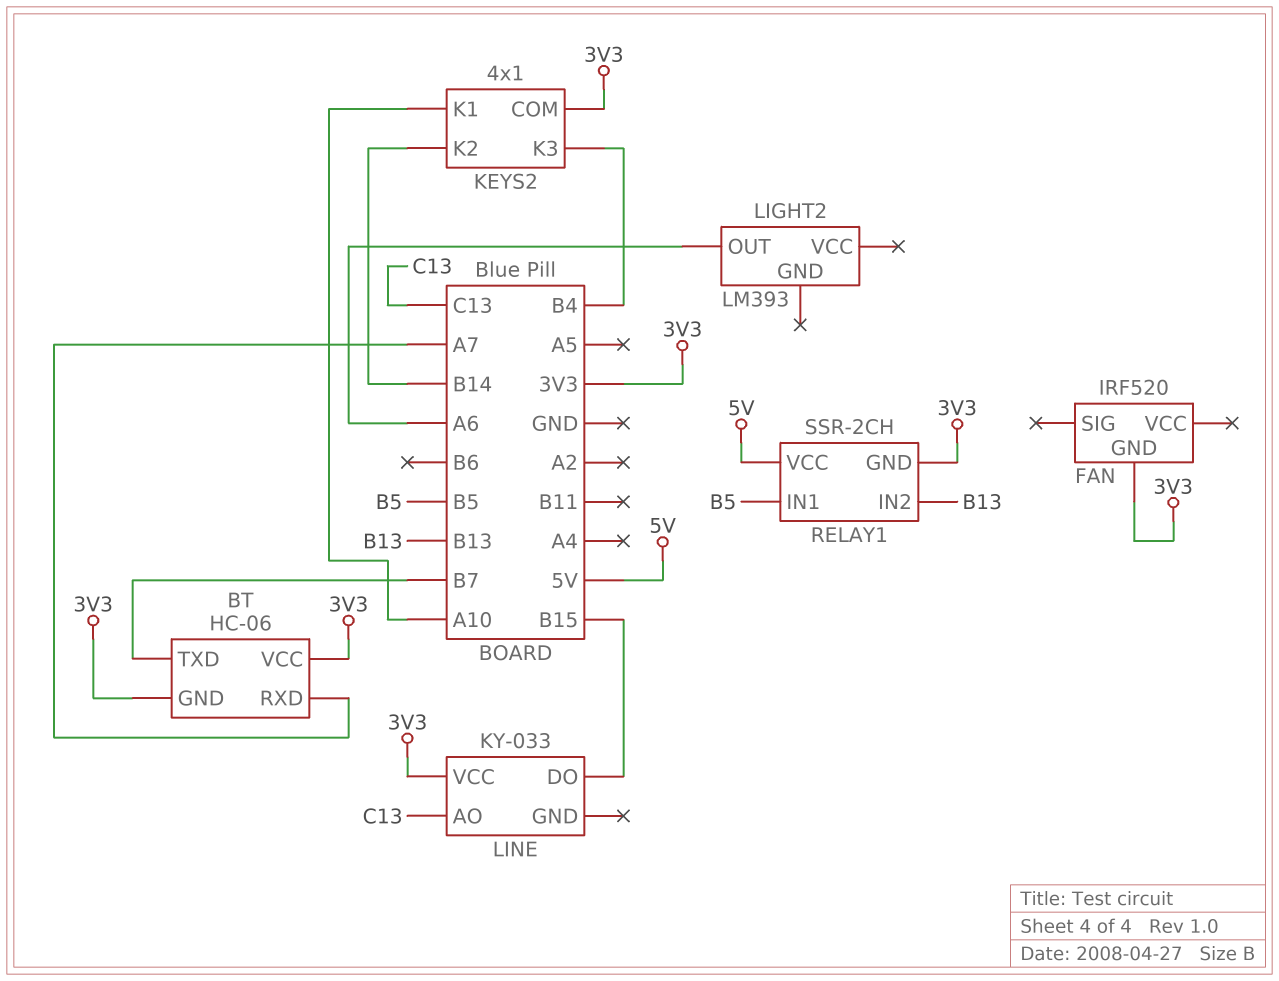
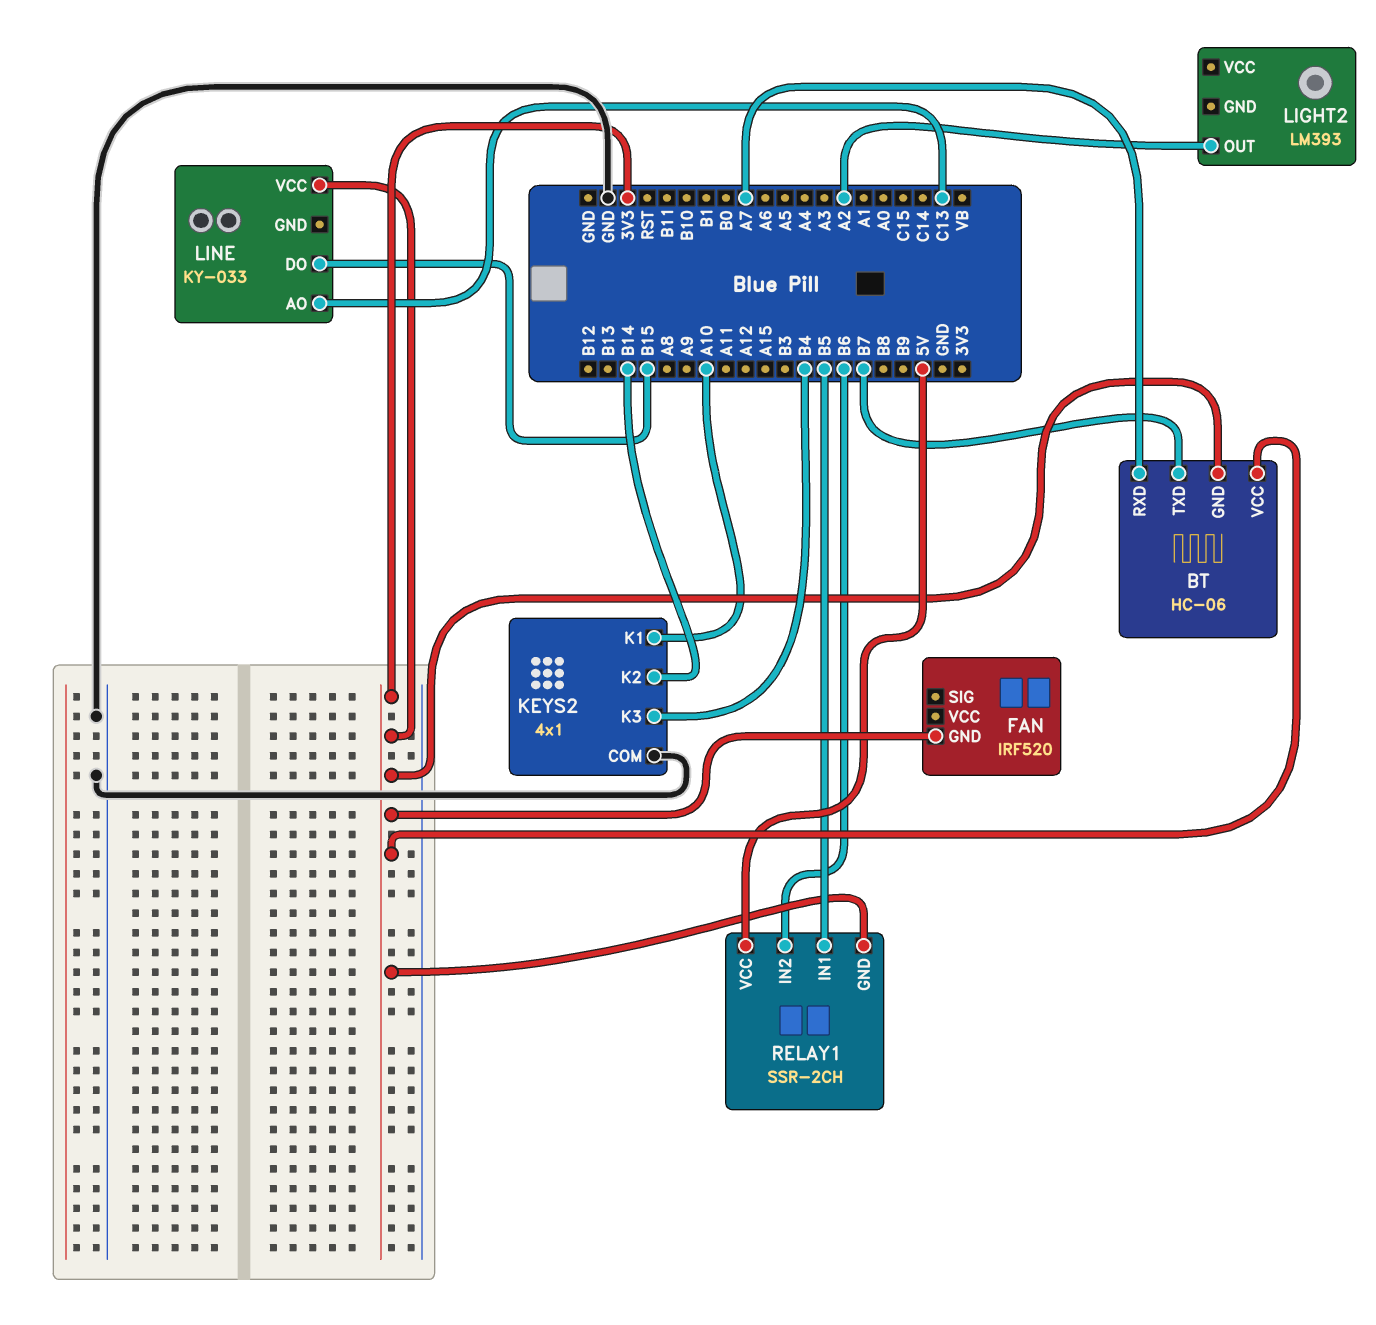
KEYS2 pin COM: 3V3 -> GND
LIGHT2 pin OUT: A6 -> A2
RELAY1 pin IN2: B13 -> B6

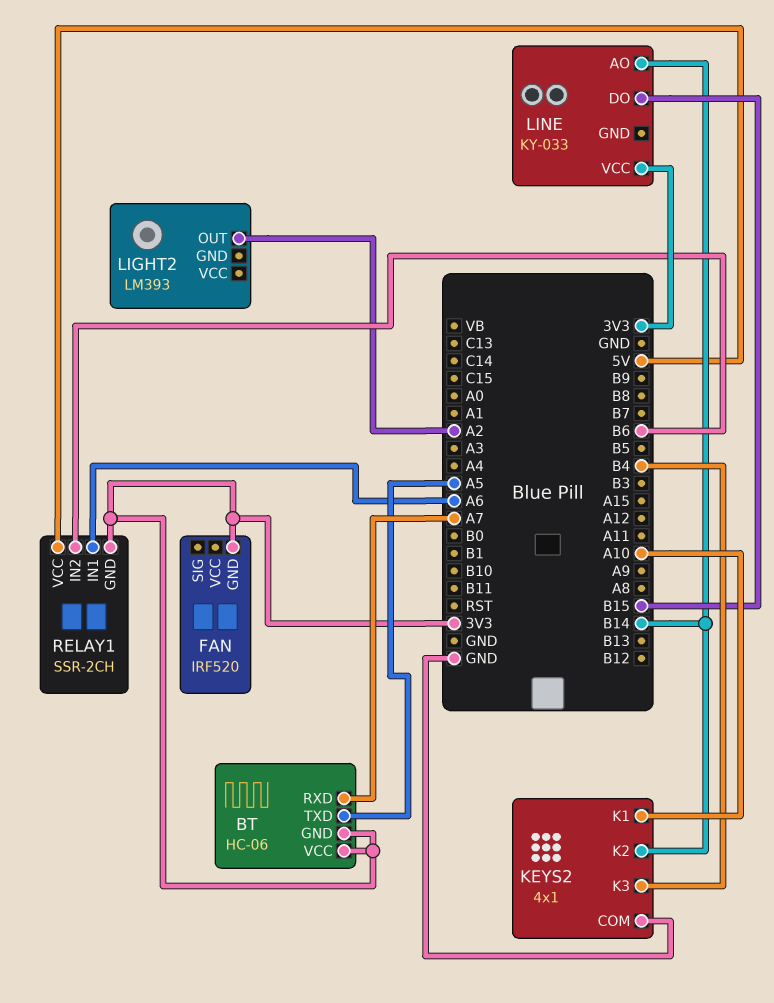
BT pin TXD: B7 -> A5
LINE pin AO: C13 -> B14
RELAY1 pin IN1: B5 -> A6

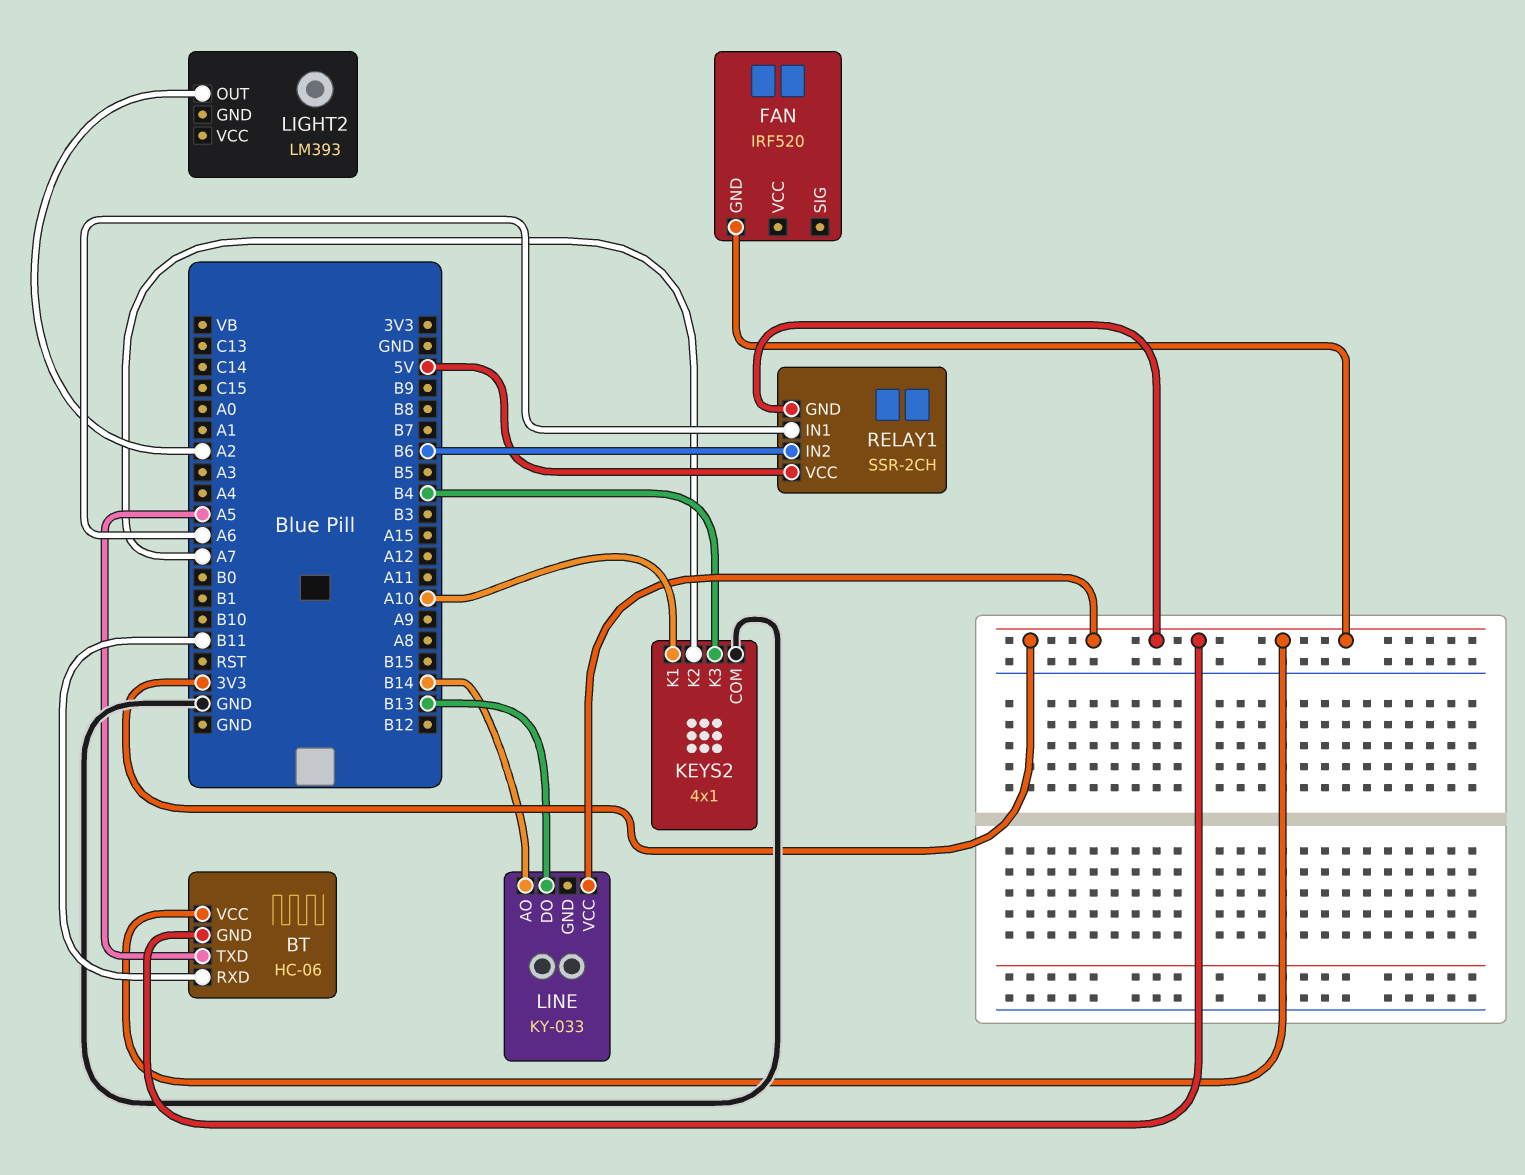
BT pin RXD: A7 -> B11
KEYS2 pin K2: B14 -> A7
LINE pin DO: B15 -> B13

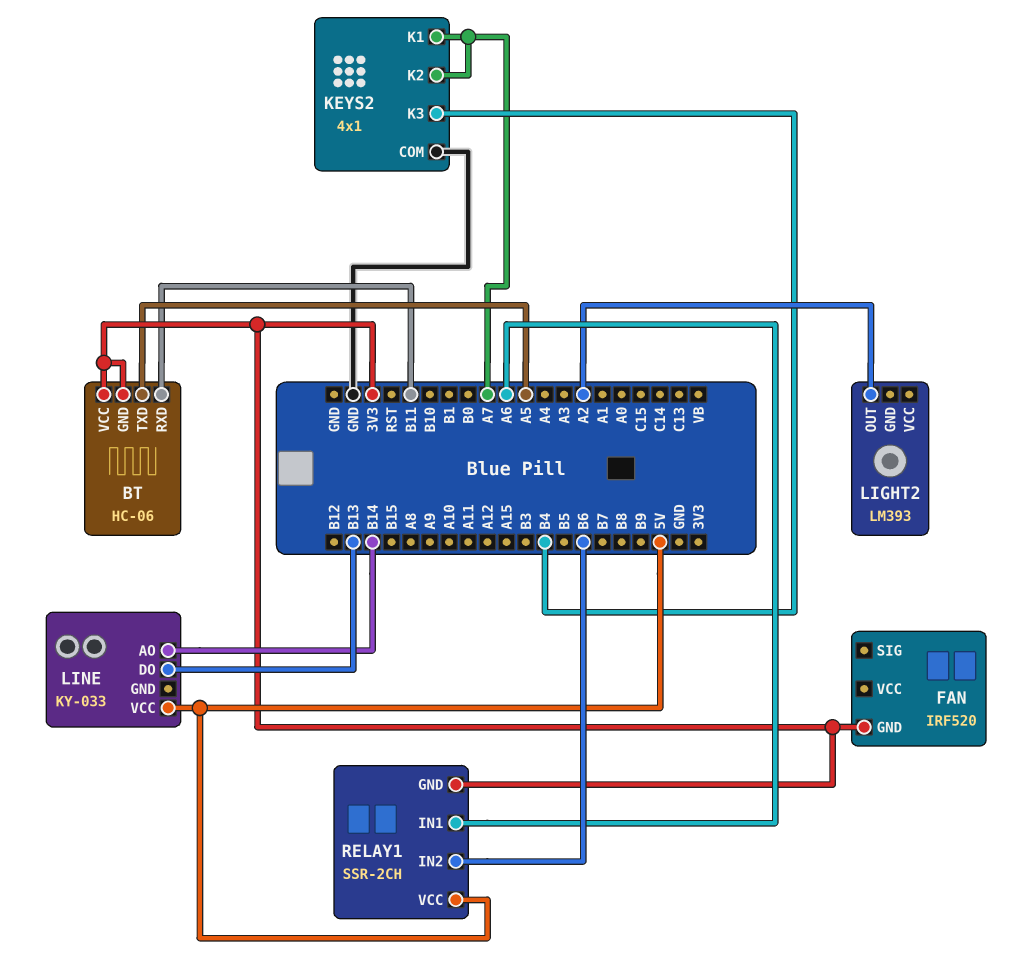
KEYS2 pin K1: A10 -> A7
LINE pin VCC: 3V3 -> 5V

